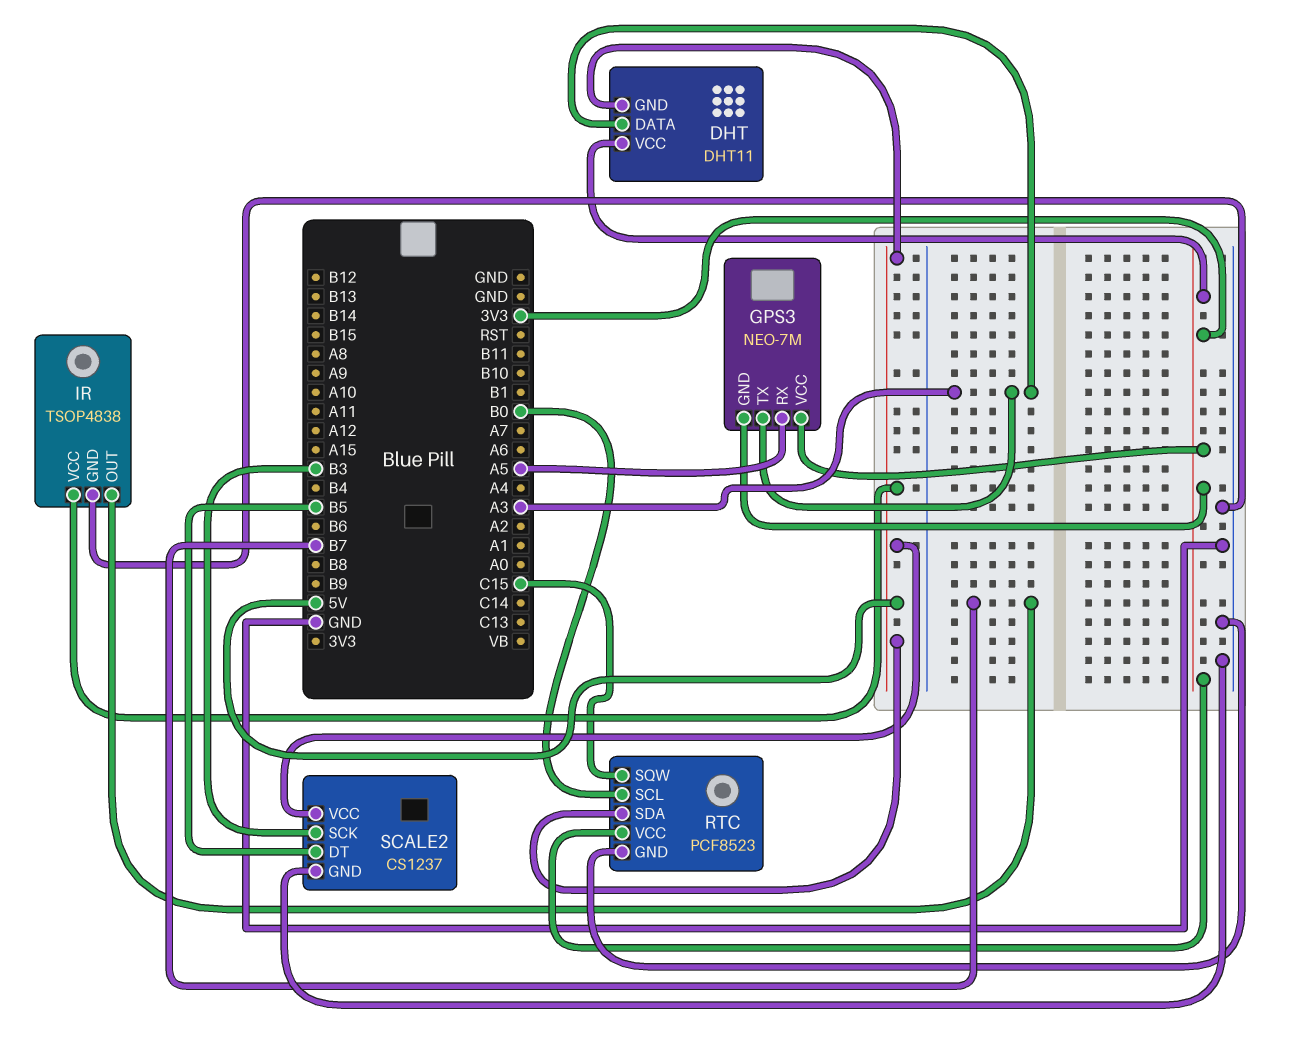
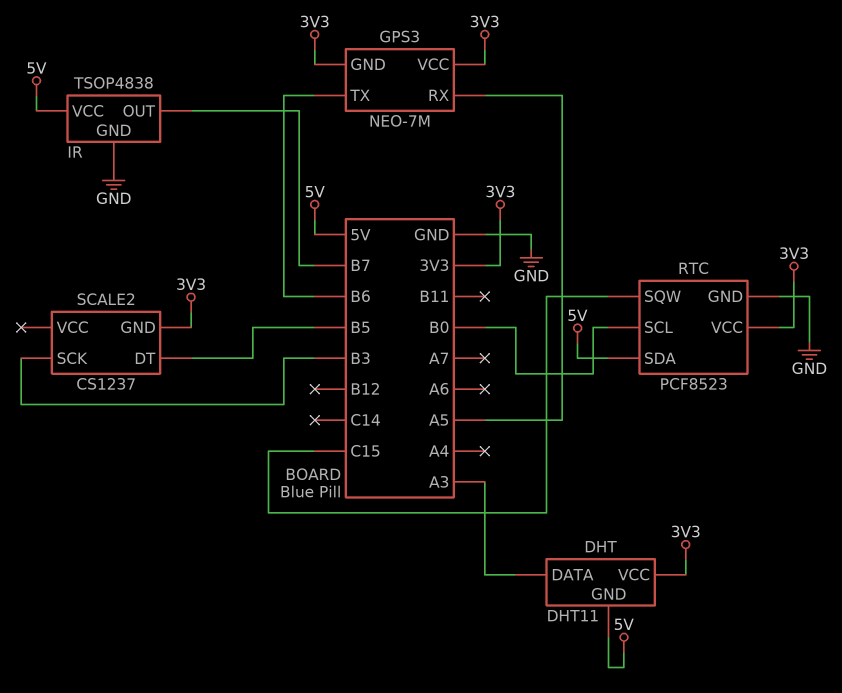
GPS3 pin TX: A3 -> B6
SCALE2 pin GND: GND -> 3V3
SCALE2 pin VCC: 5V -> none

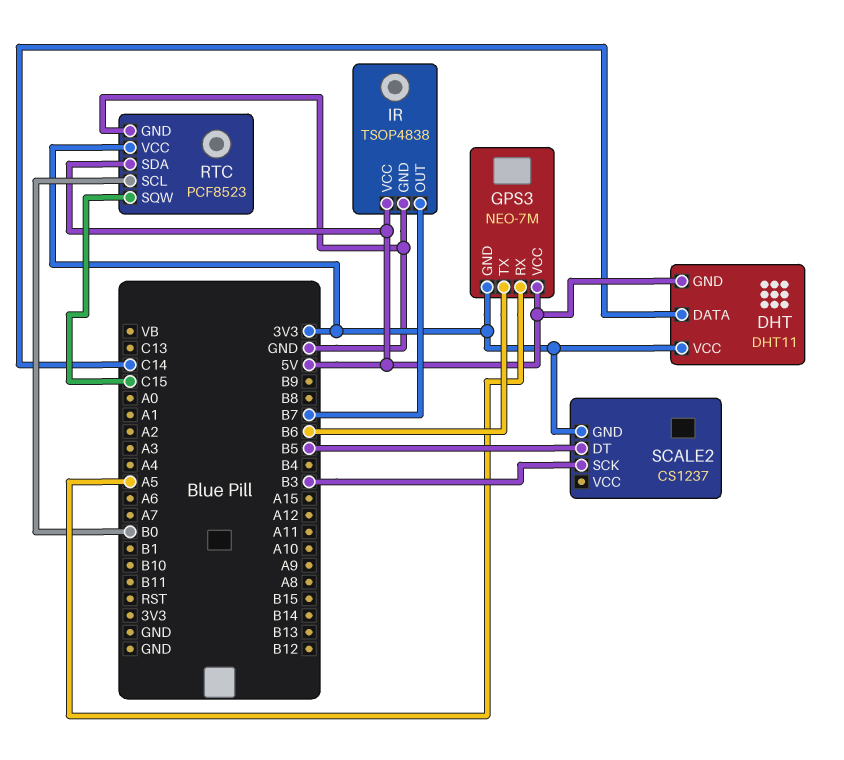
DHT pin DATA: A3 -> C14
GPS3 pin VCC: 3V3 -> 5V

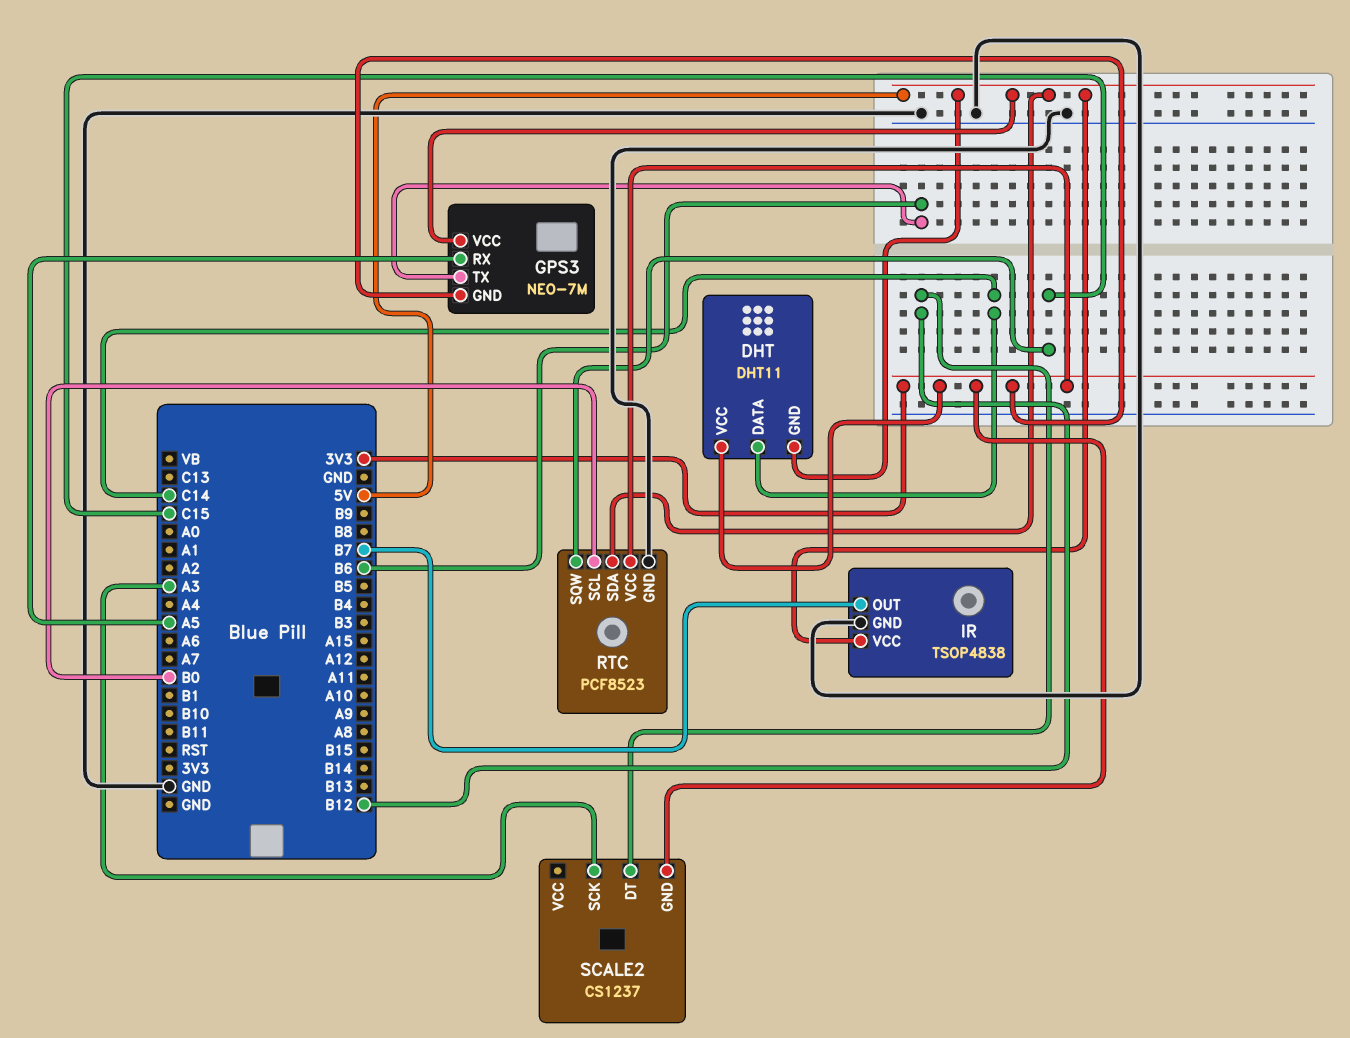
SCALE2 pin DT: B5 -> B12
SCALE2 pin SCK: B3 -> A3

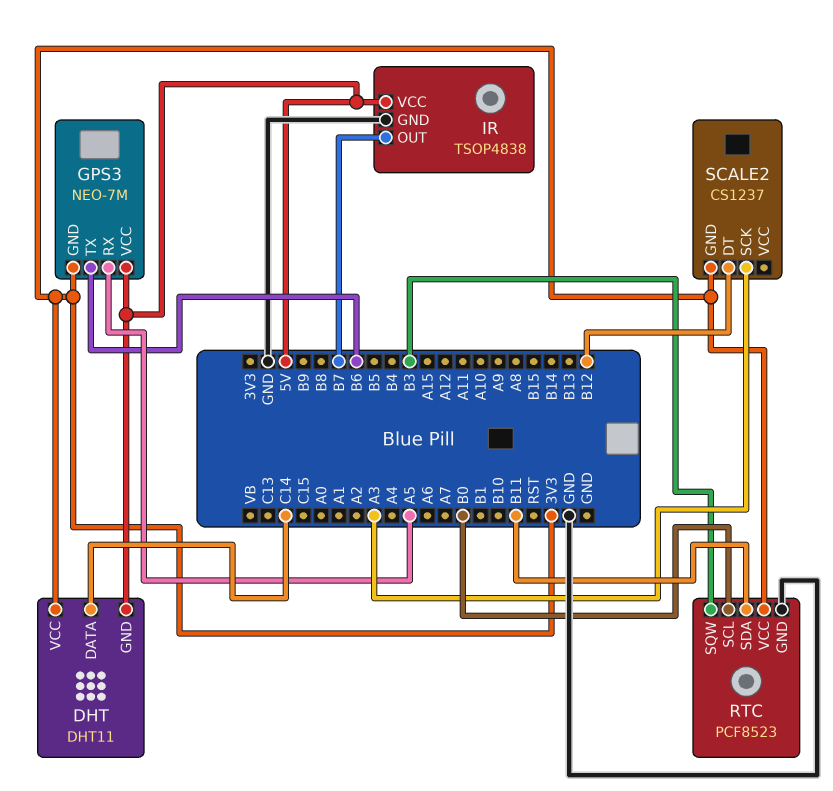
RTC pin SDA: 5V -> B11
RTC pin SQW: C15 -> B3

